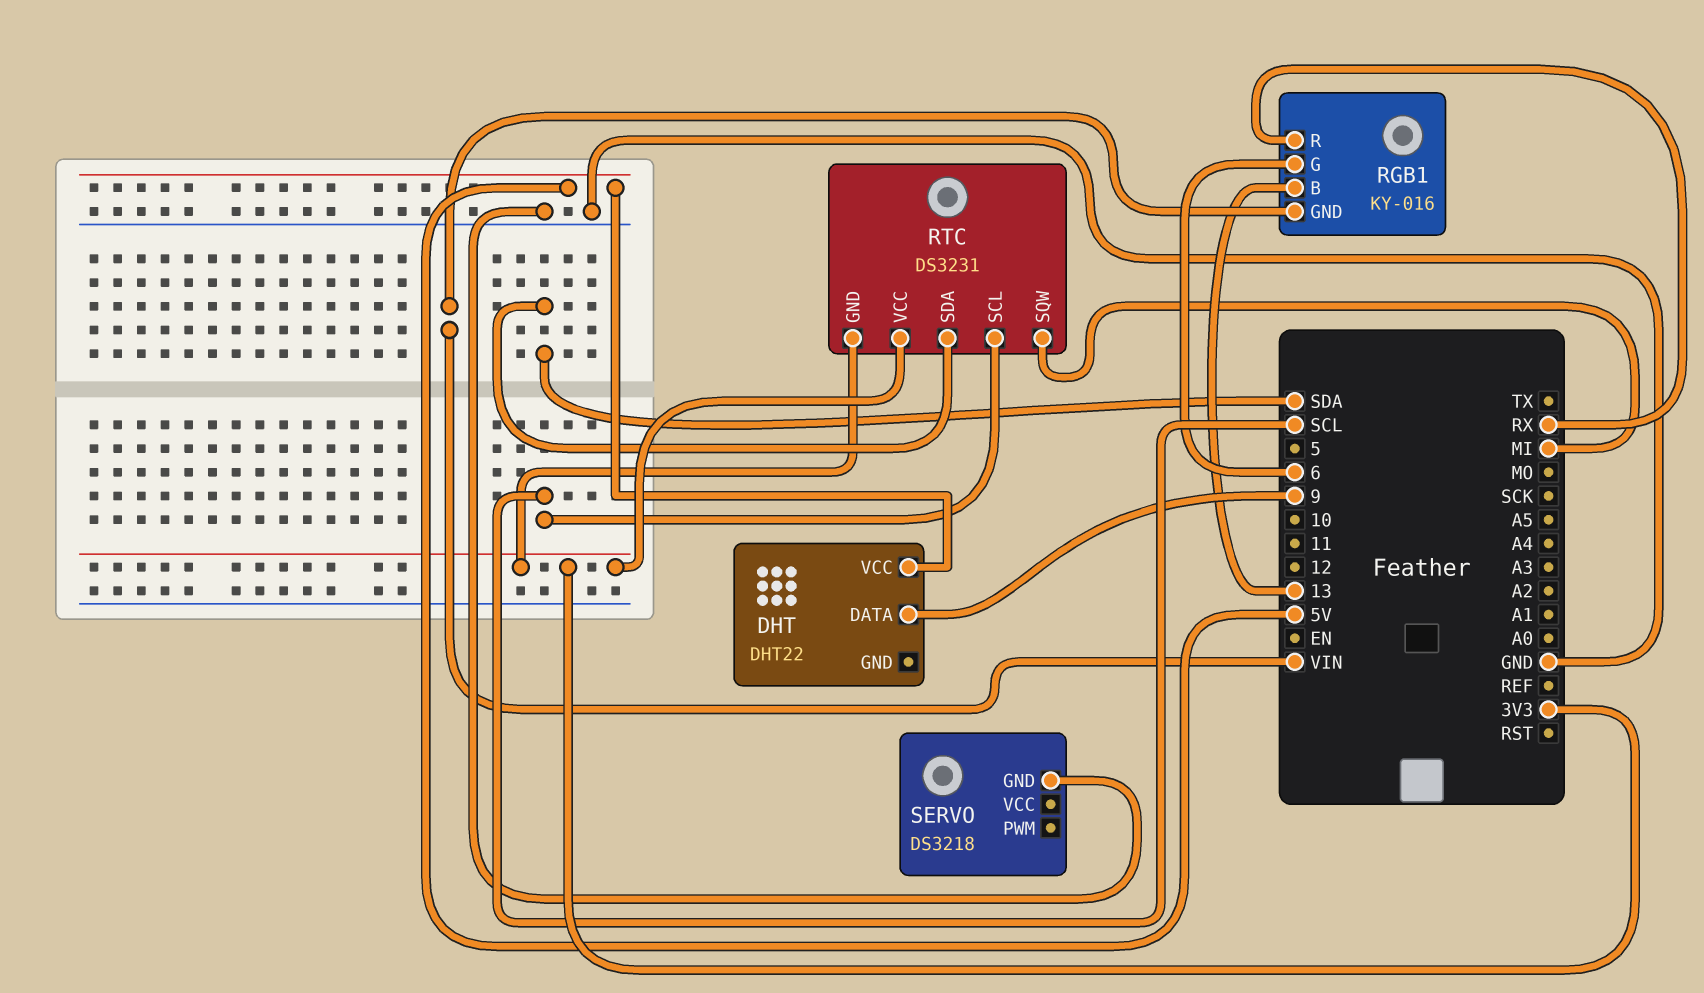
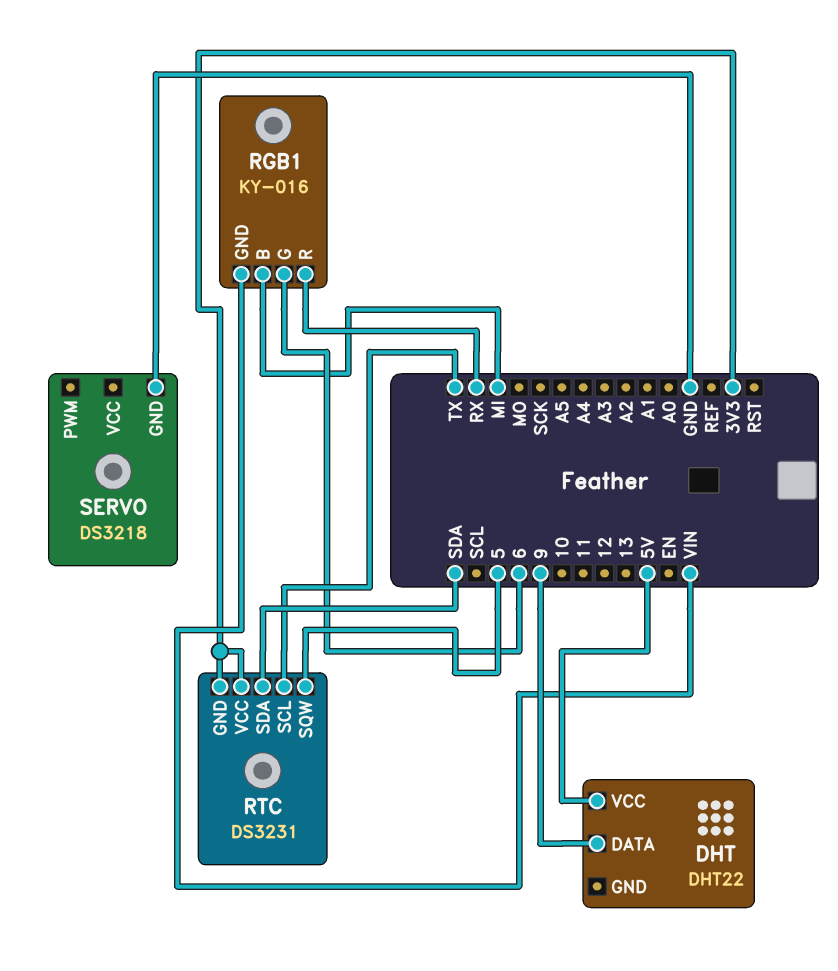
RGB1 pin B: 13 -> MI
RTC pin SCL: SCL -> TX
RTC pin SQW: MI -> 5

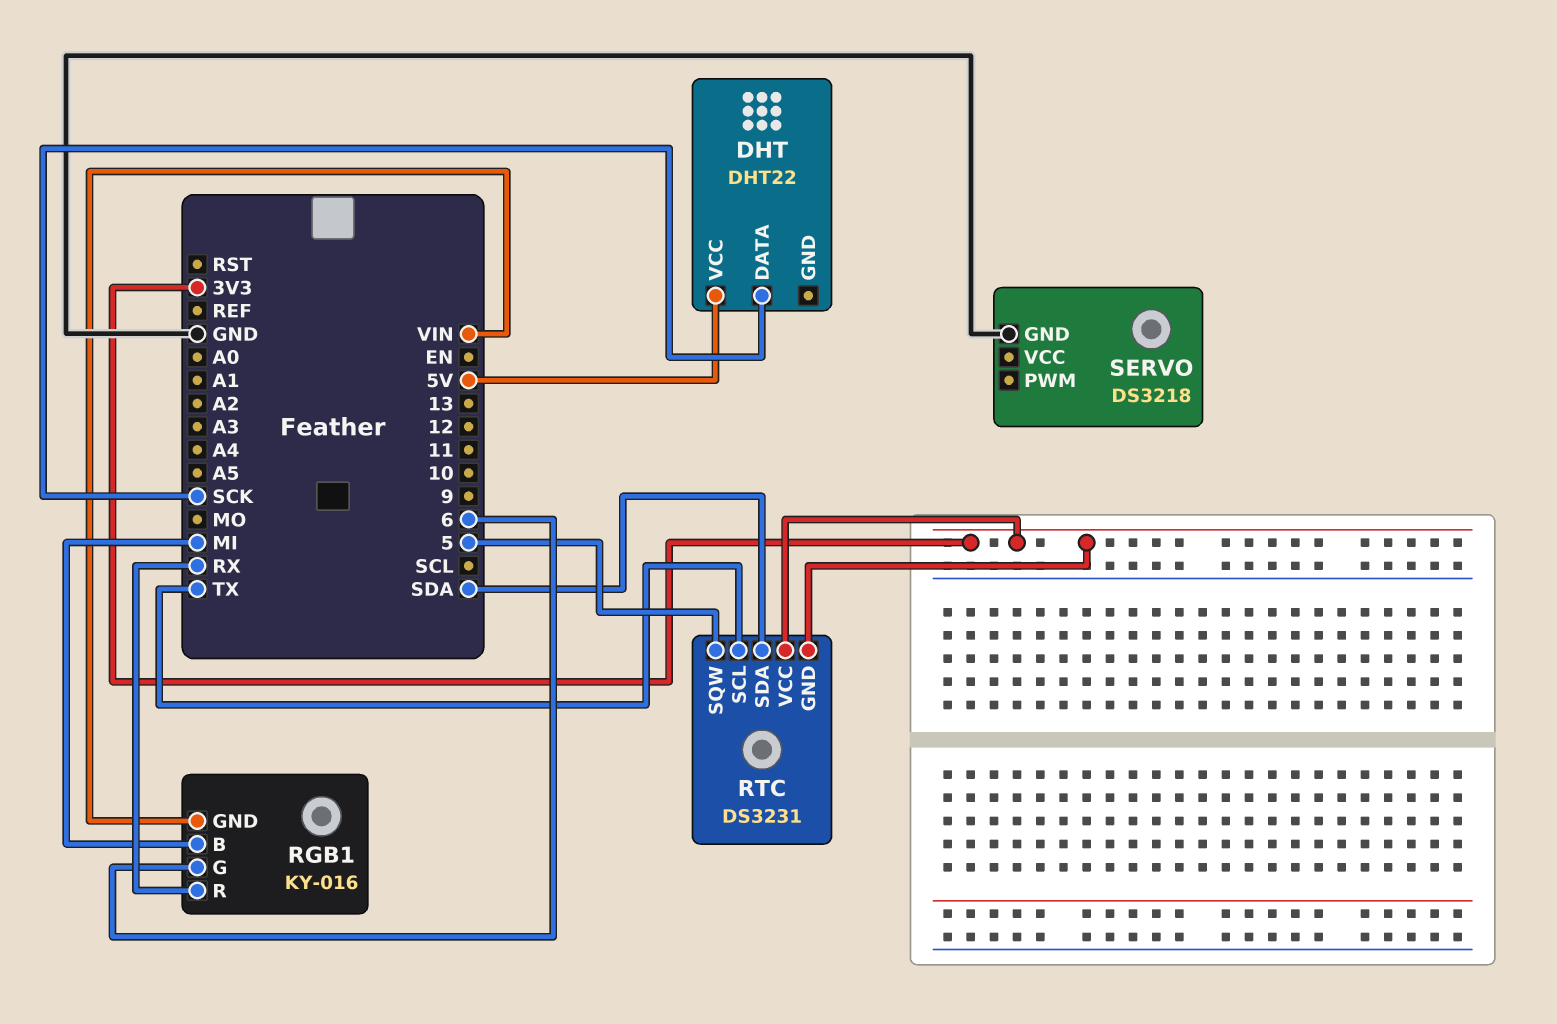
DHT pin DATA: 9 -> SCK

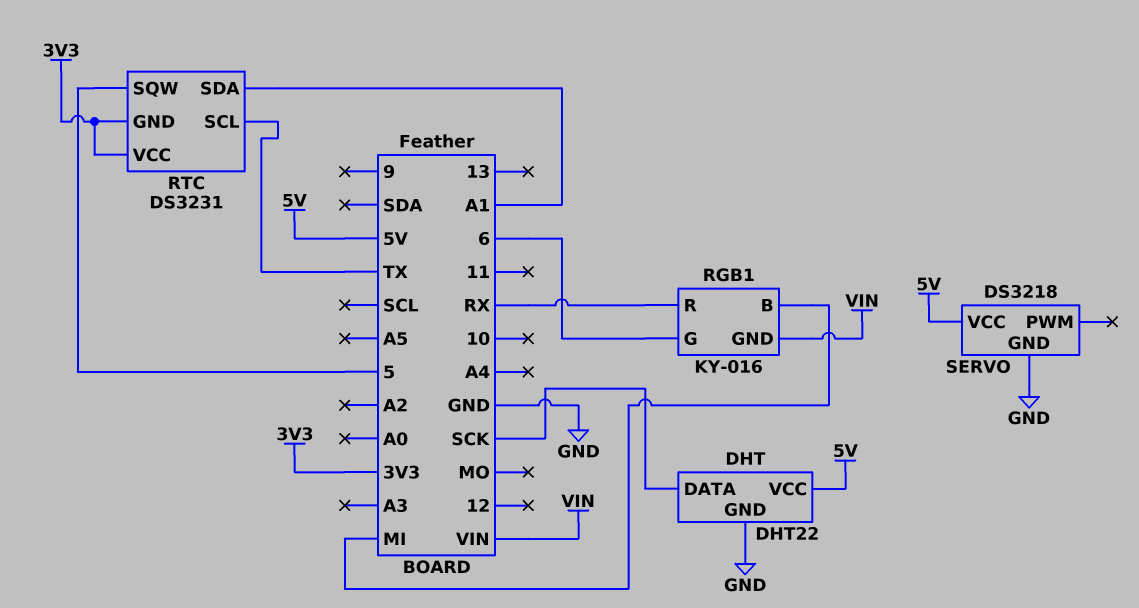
DHT pin GND: none -> GND
RTC pin SDA: SDA -> A1
SERVO pin VCC: none -> 5V

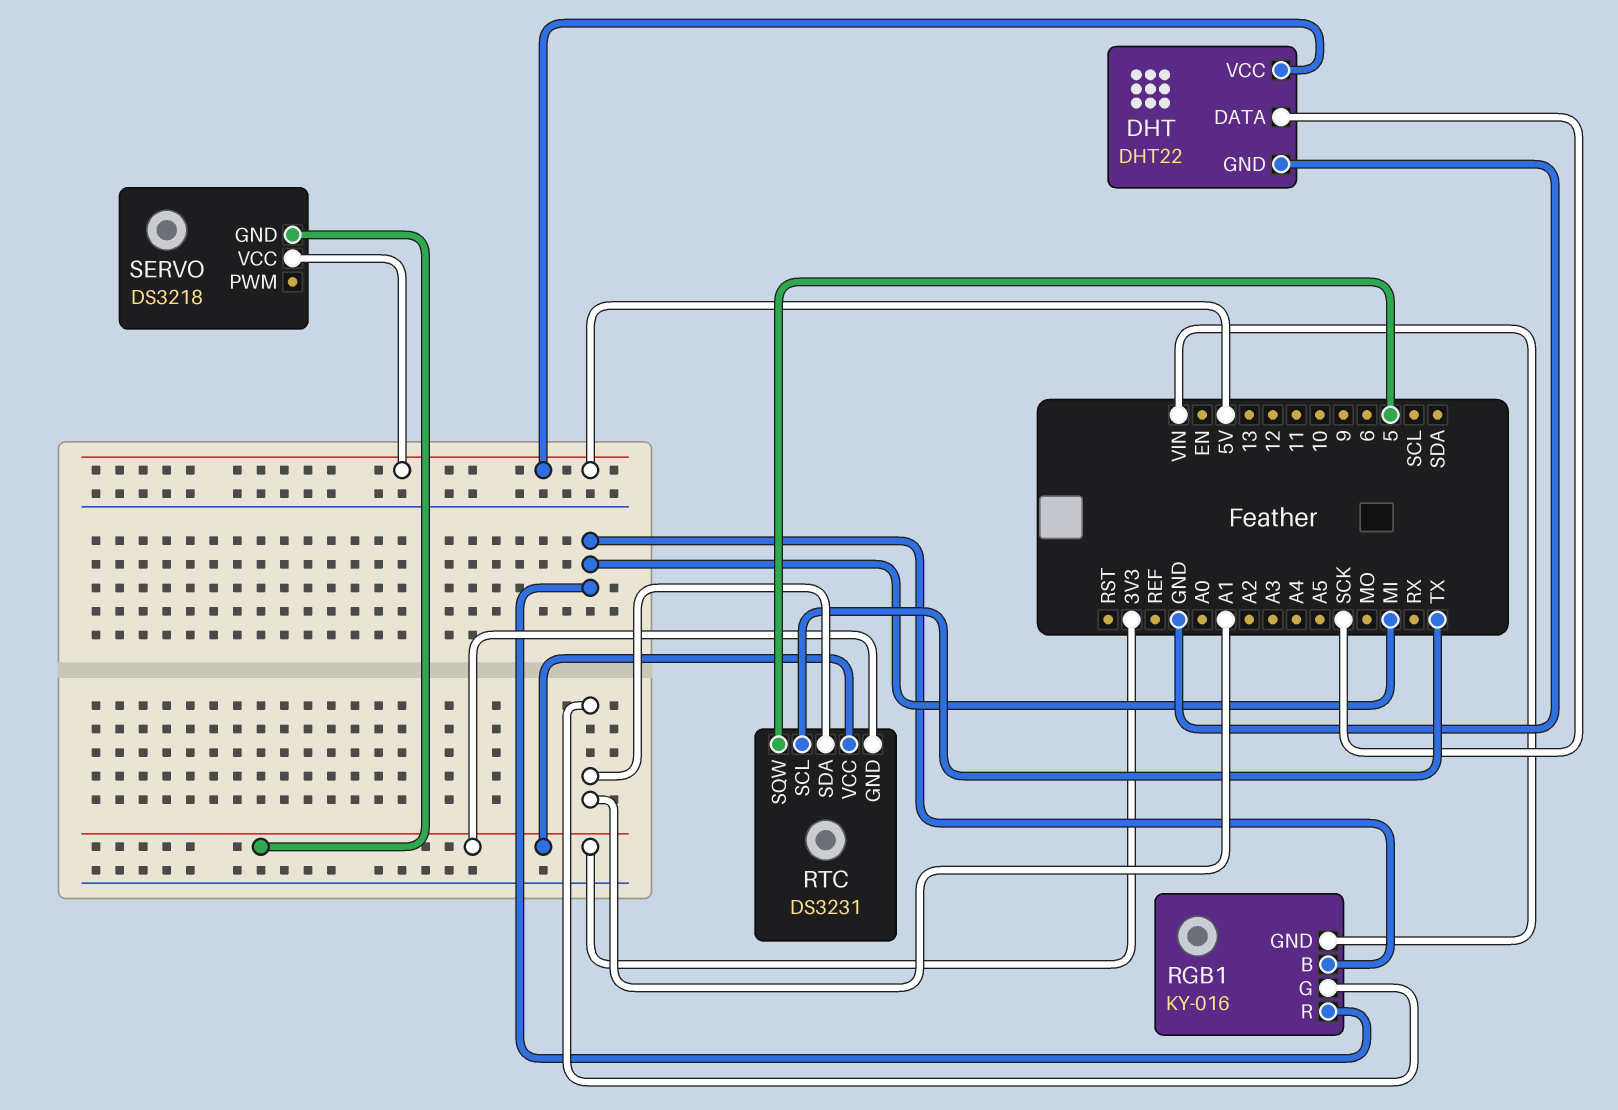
RGB1 pin G: 6 -> A1
RGB1 pin R: RX -> MI
SERVO pin GND: GND -> 3V3

